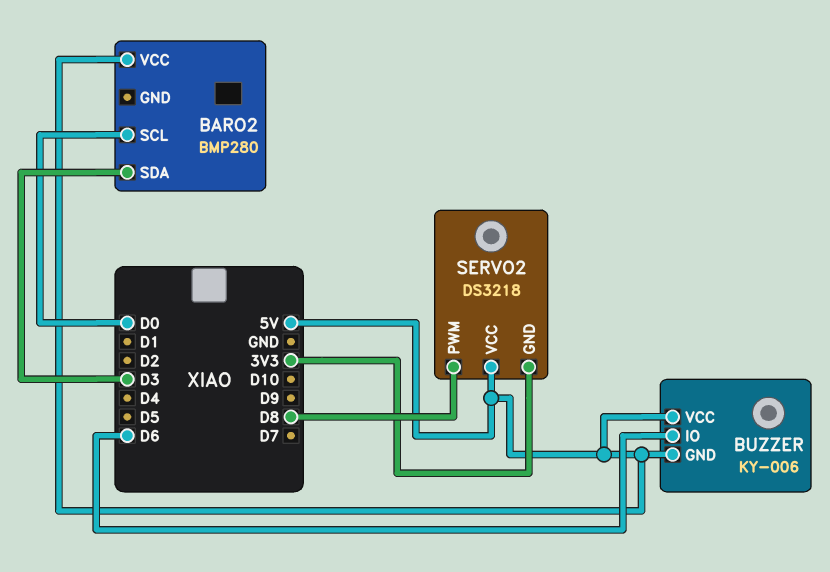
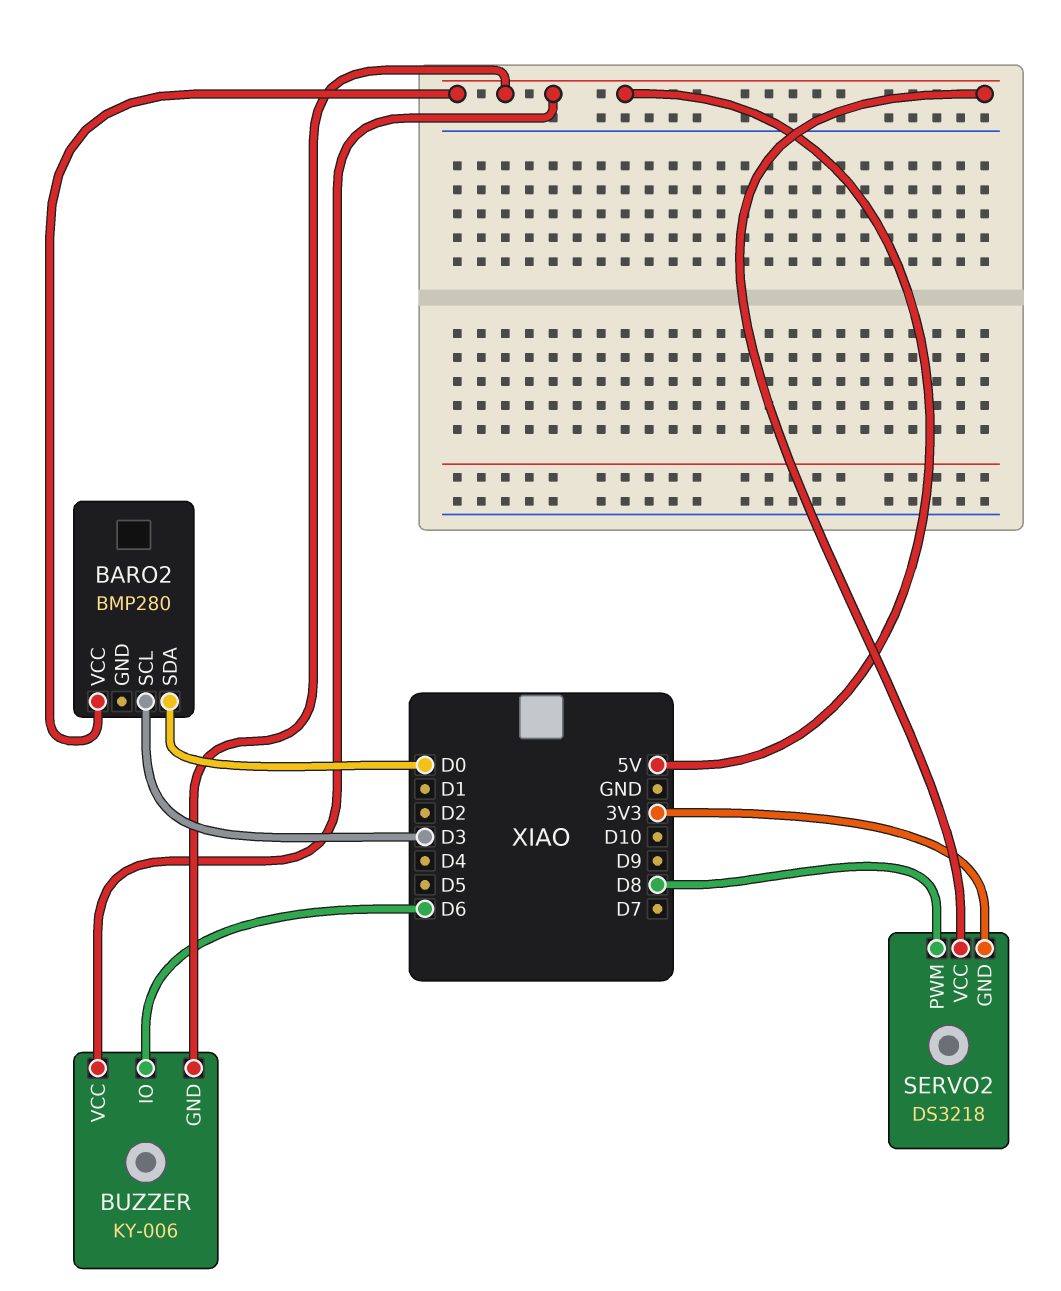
BARO2 pin SCL: D0 -> D3
BARO2 pin SDA: D3 -> D0

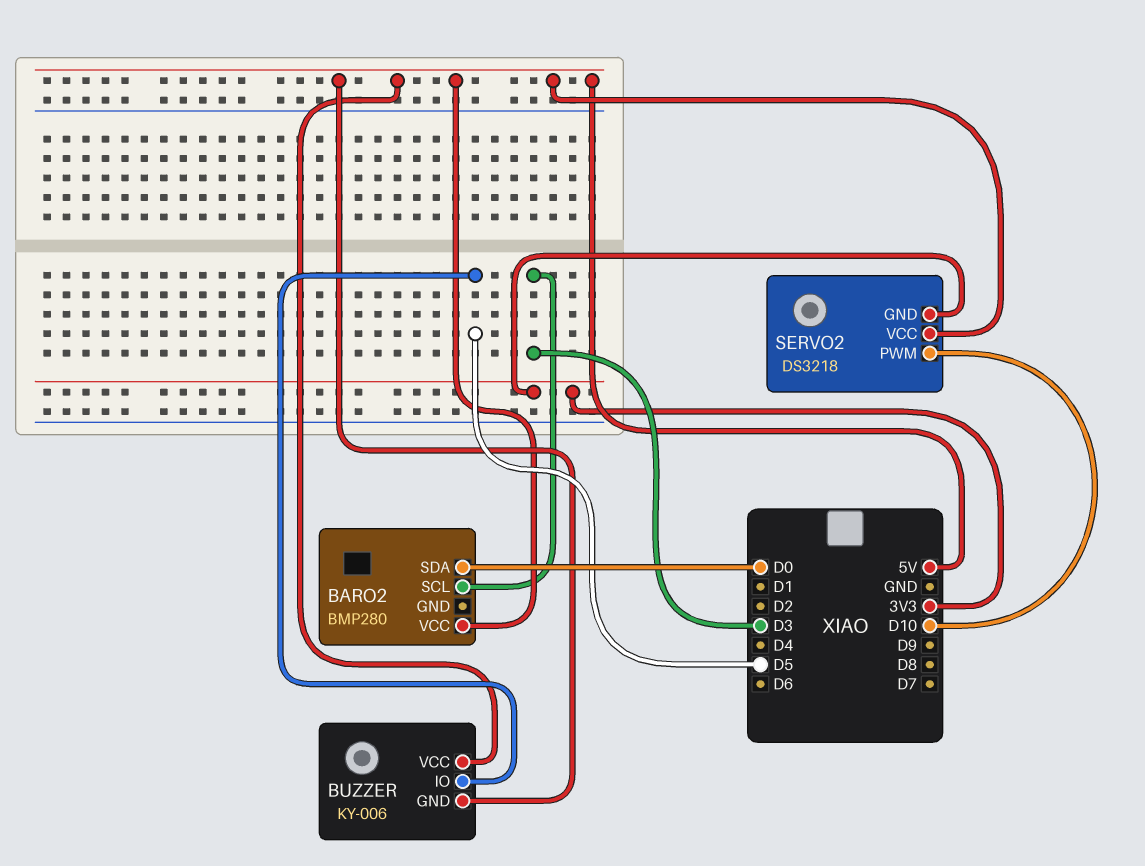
BUZZER pin IO: D6 -> D5
SERVO2 pin PWM: D8 -> D10

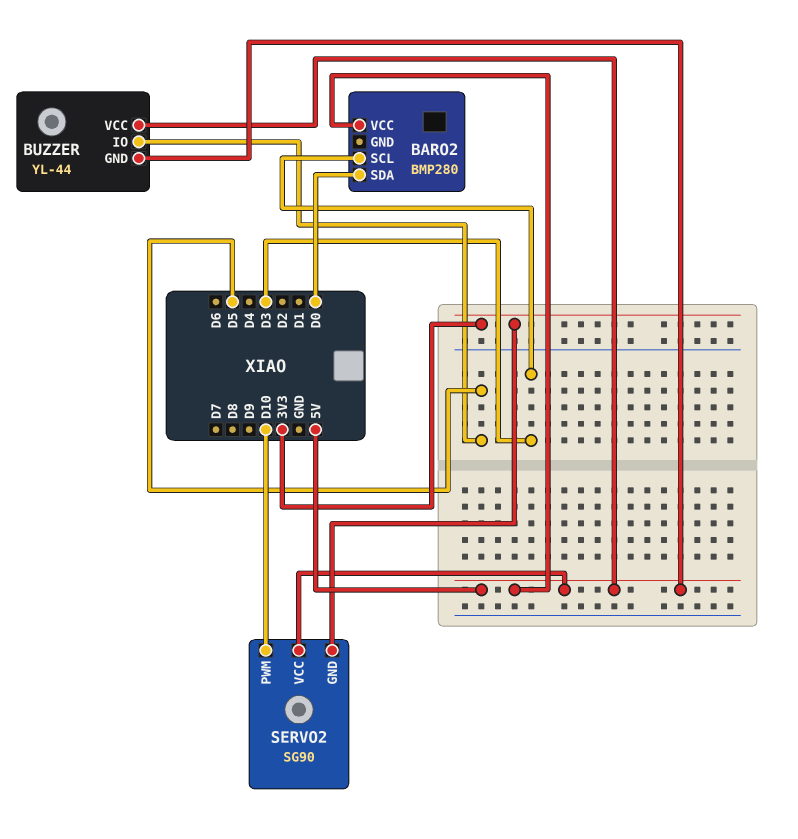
BUZZER: KY-006 -> YL-44
SERVO2: DS3218 -> SG90

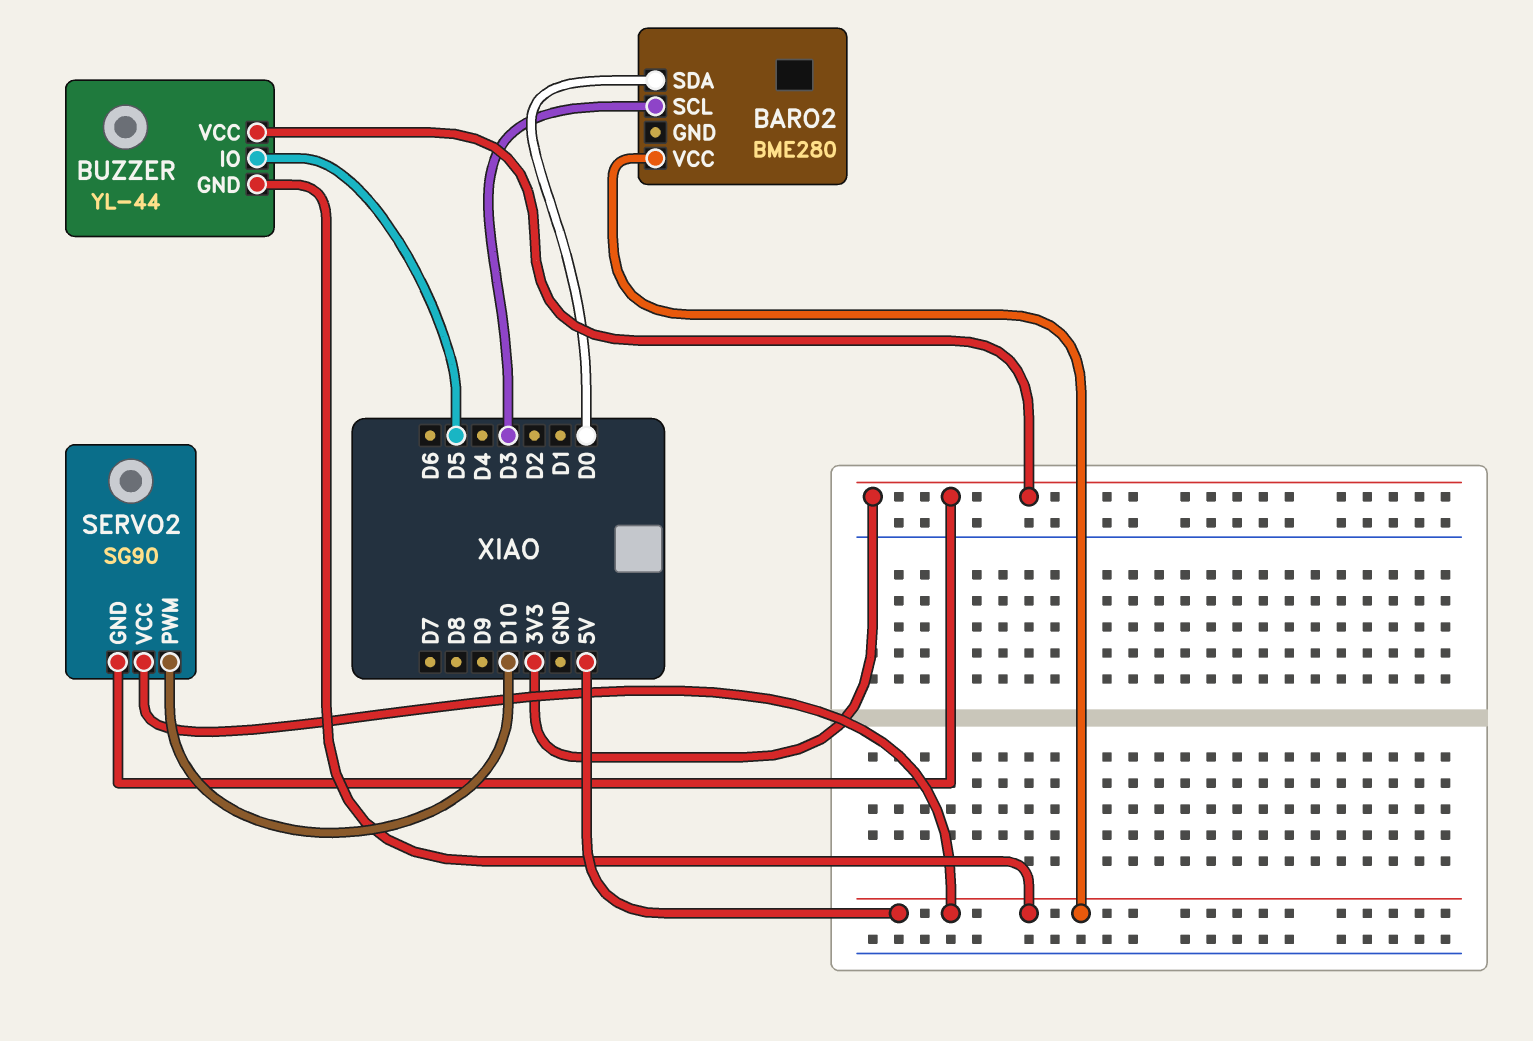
BARO2: BMP280 -> BME280
BUZZER pin VCC: 5V -> 3V3

